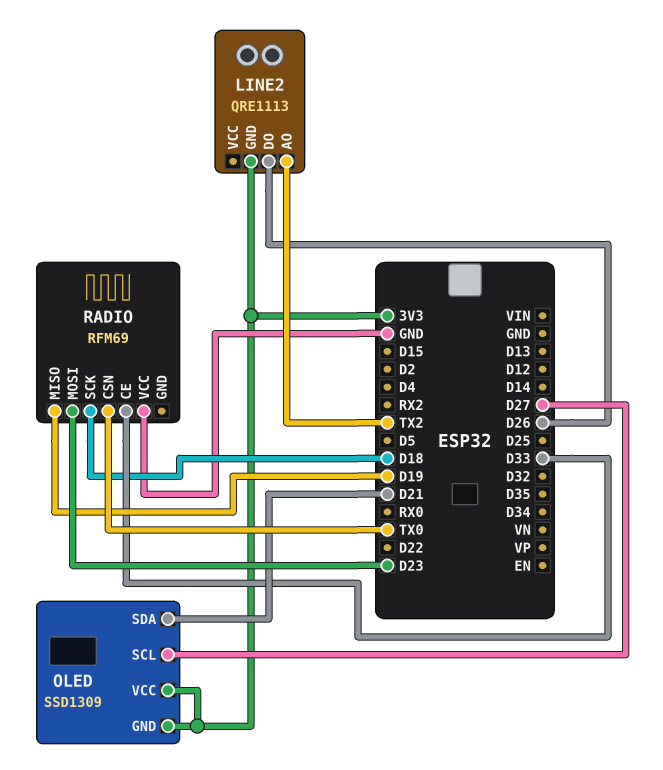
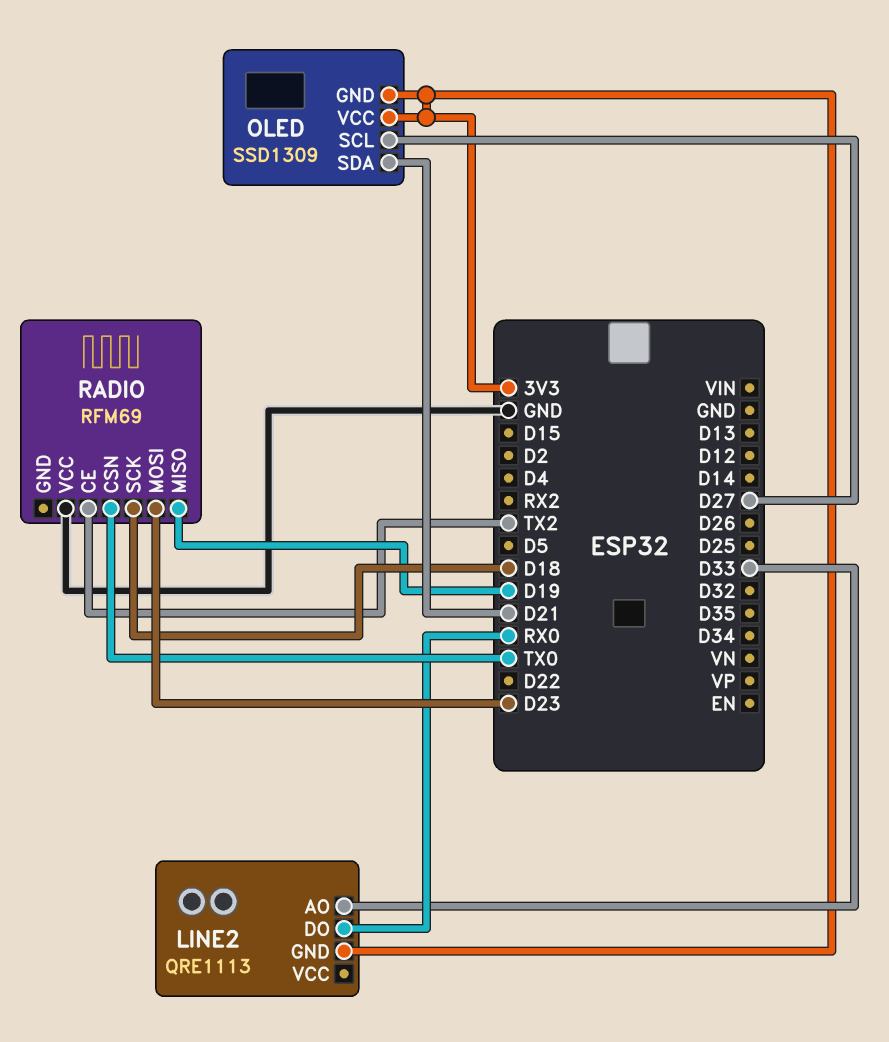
LINE2 pin AO: TX2 -> D33
LINE2 pin DO: D26 -> RX0
RADIO pin CE: D33 -> TX2

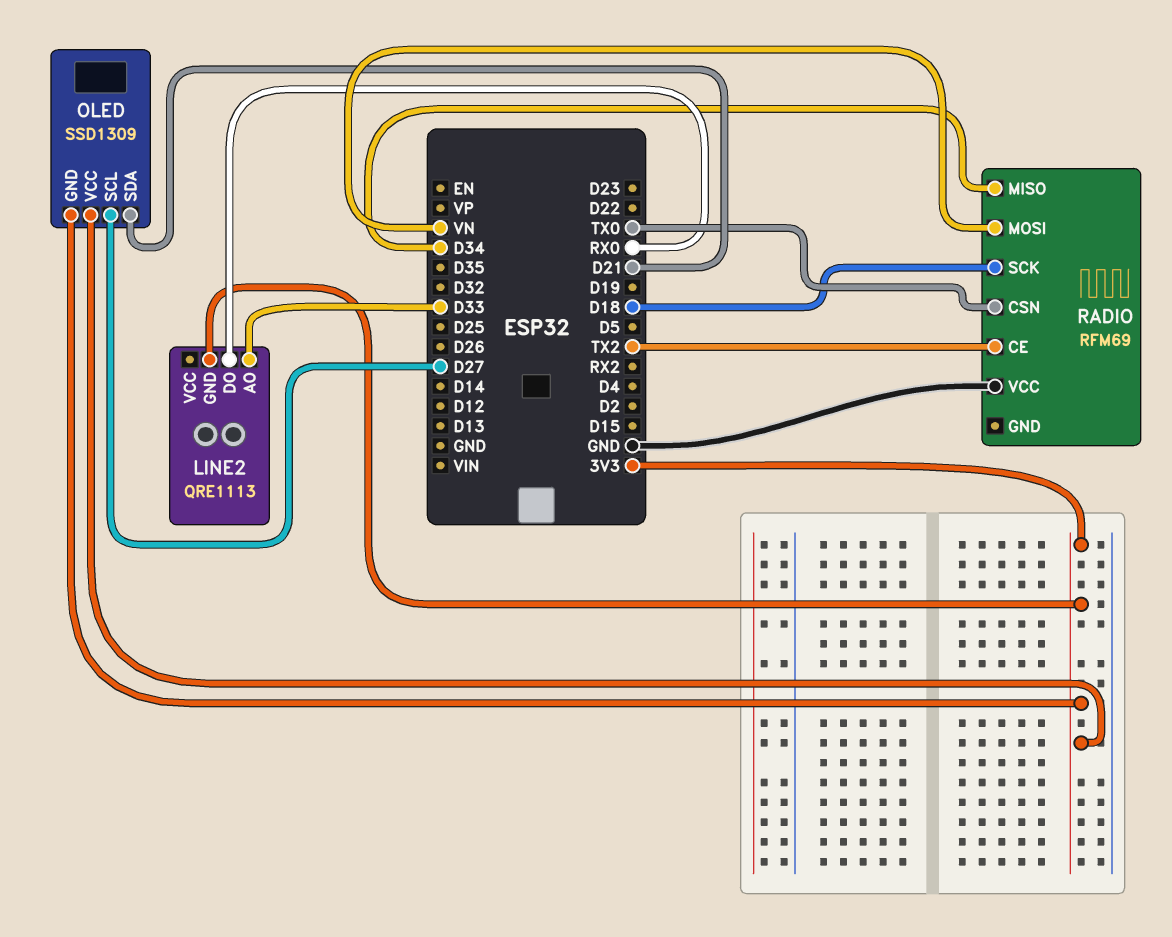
RADIO pin MISO: D19 -> D34
RADIO pin MOSI: D23 -> VN

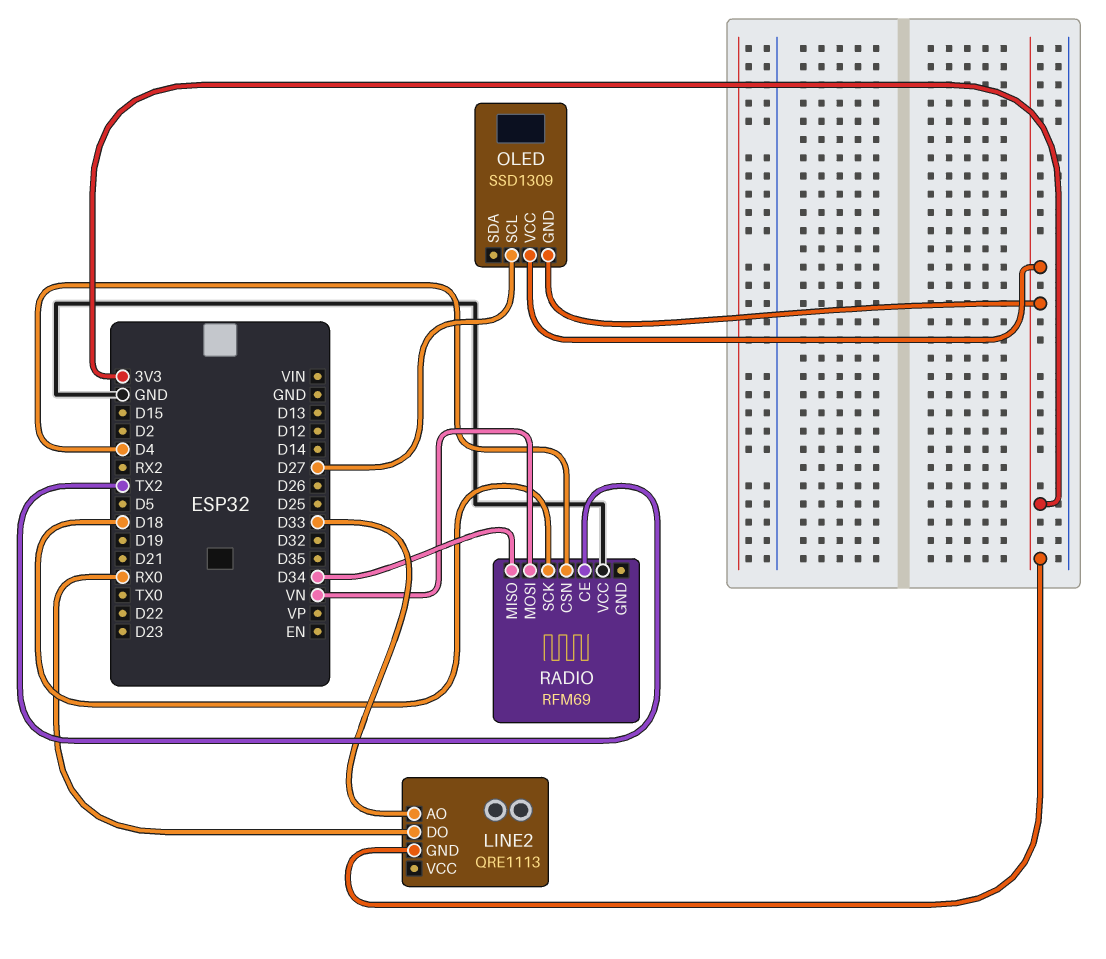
OLED pin SDA: D21 -> none
RADIO pin CSN: TX0 -> D4

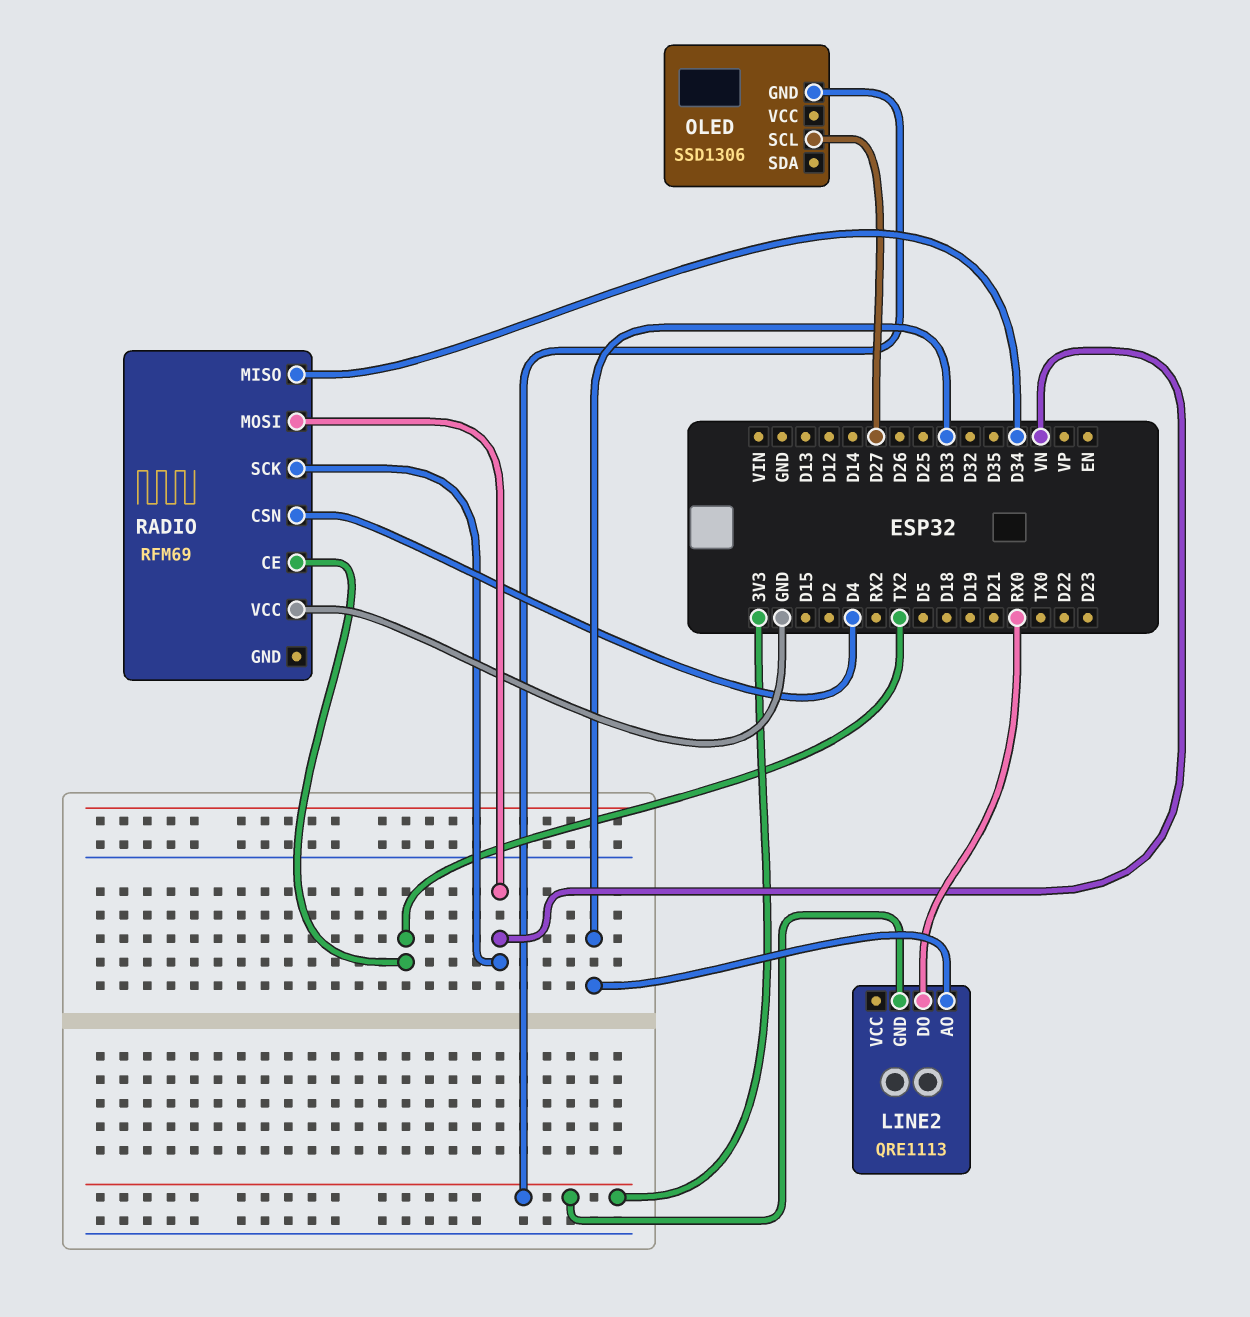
OLED: SSD1309 -> SSD1306
OLED pin VCC: 3V3 -> none
RADIO pin SCK: D18 -> VN

